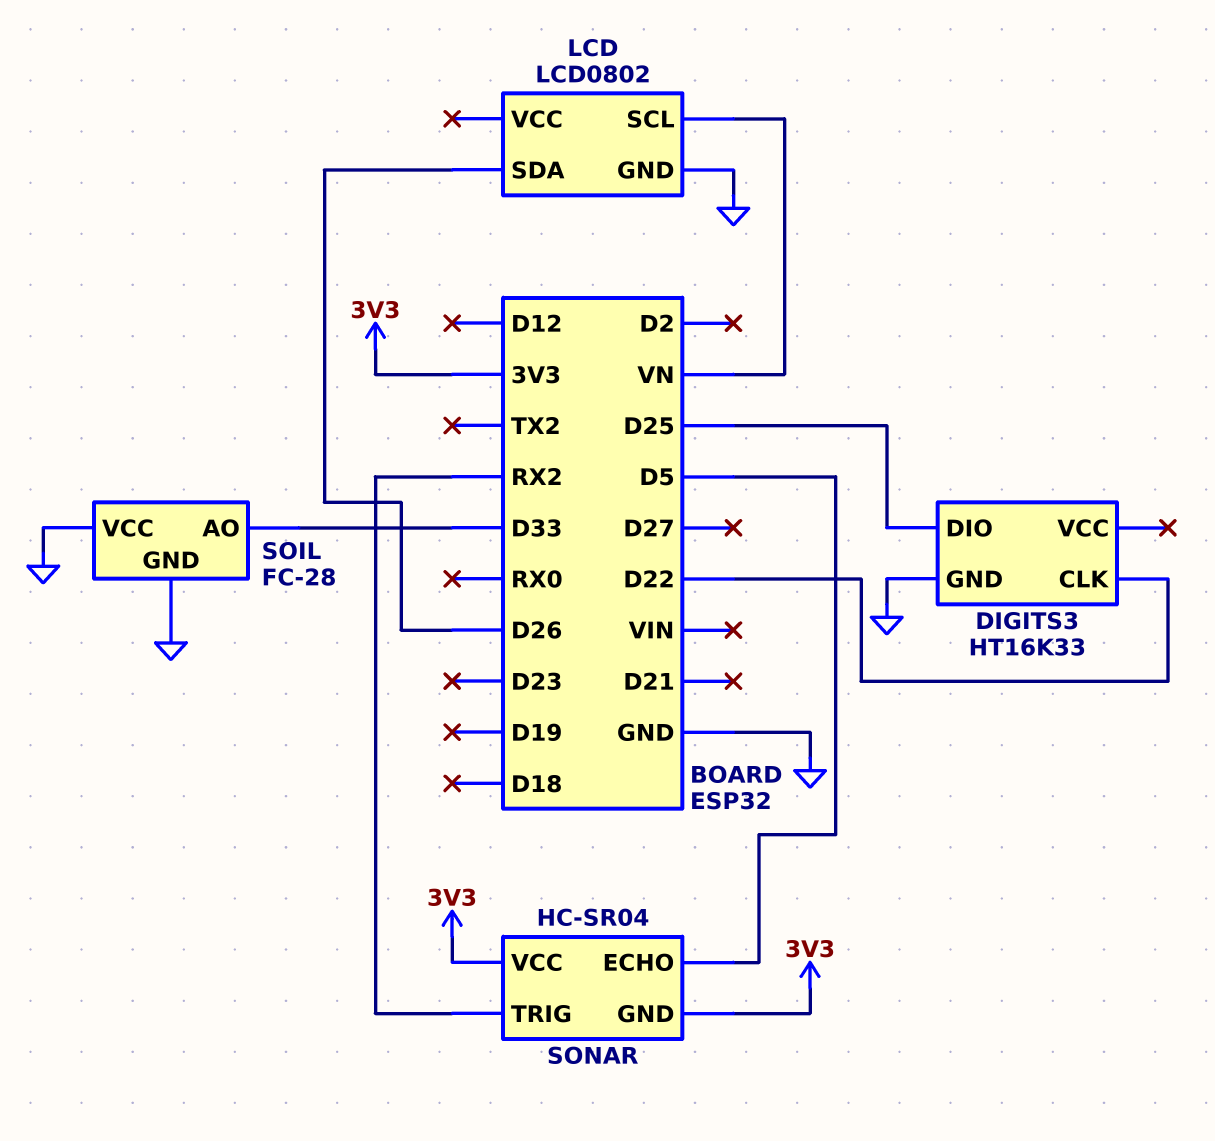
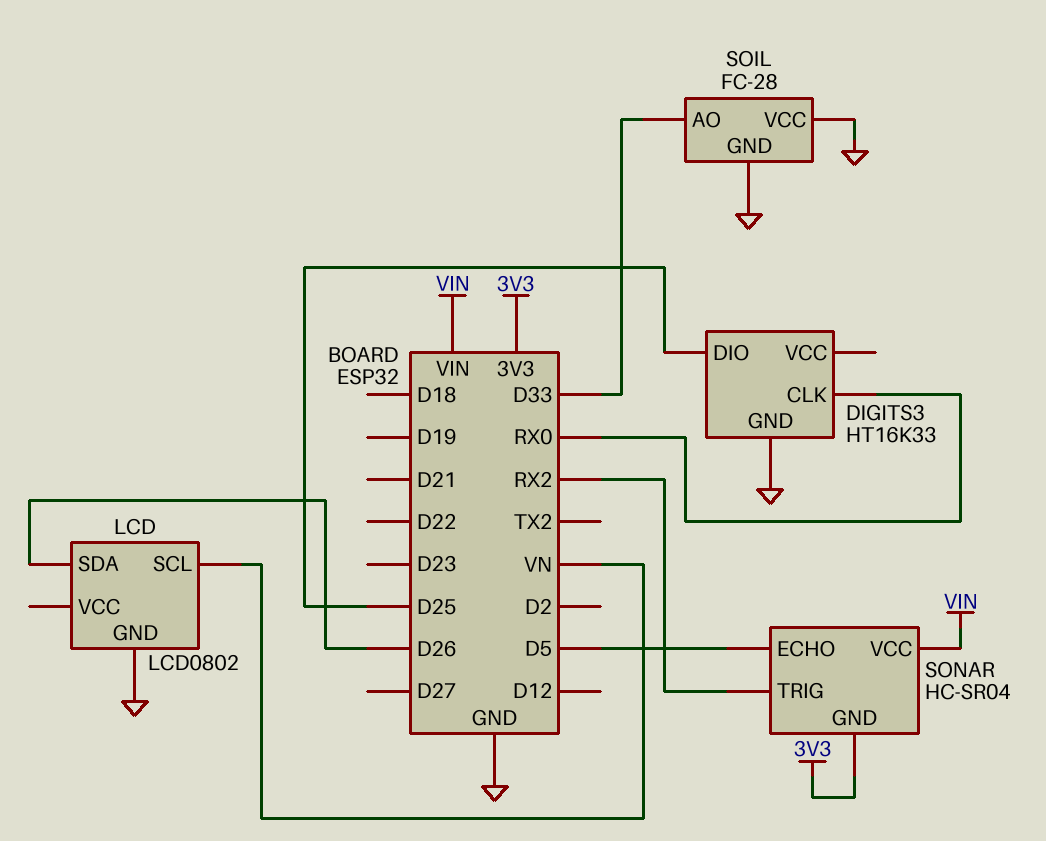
DIGITS3 pin CLK: D22 -> RX0
SONAR pin VCC: 3V3 -> VIN

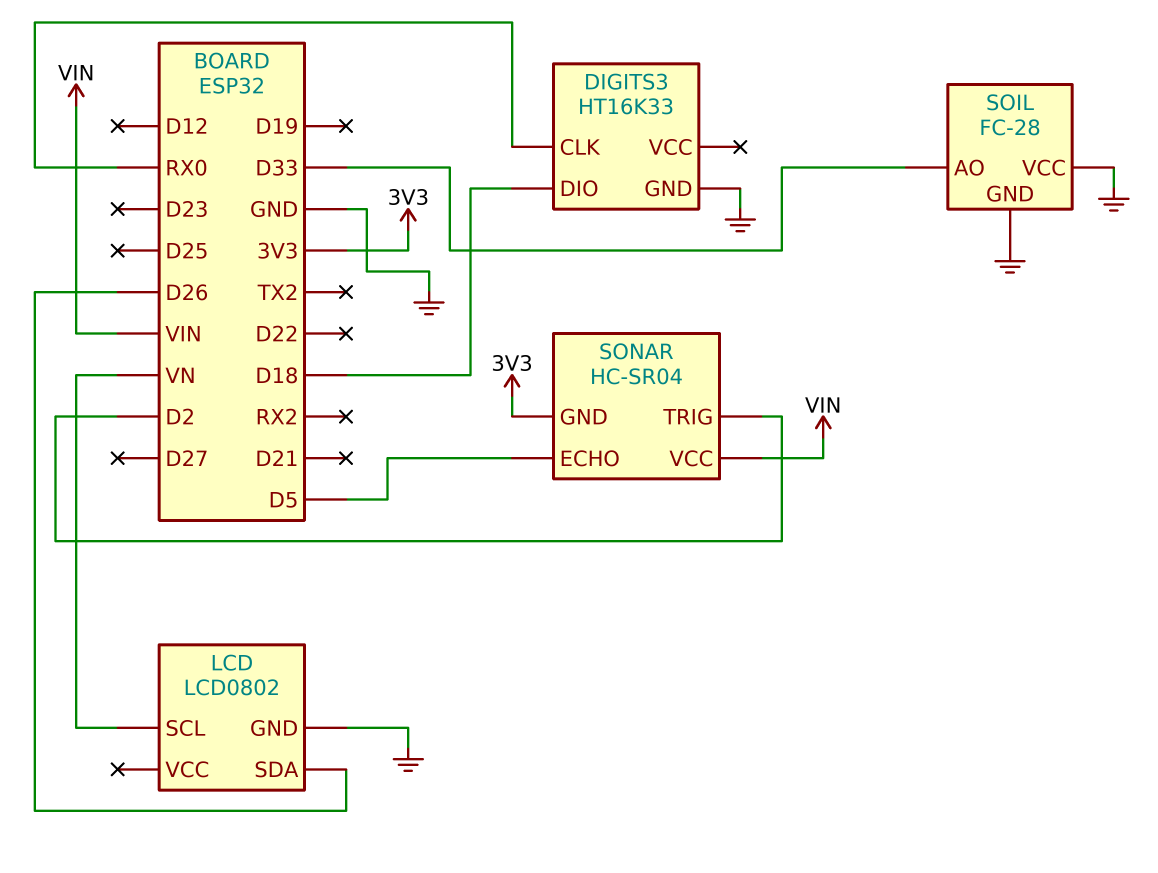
DIGITS3 pin DIO: D25 -> D18
SONAR pin TRIG: RX2 -> D2

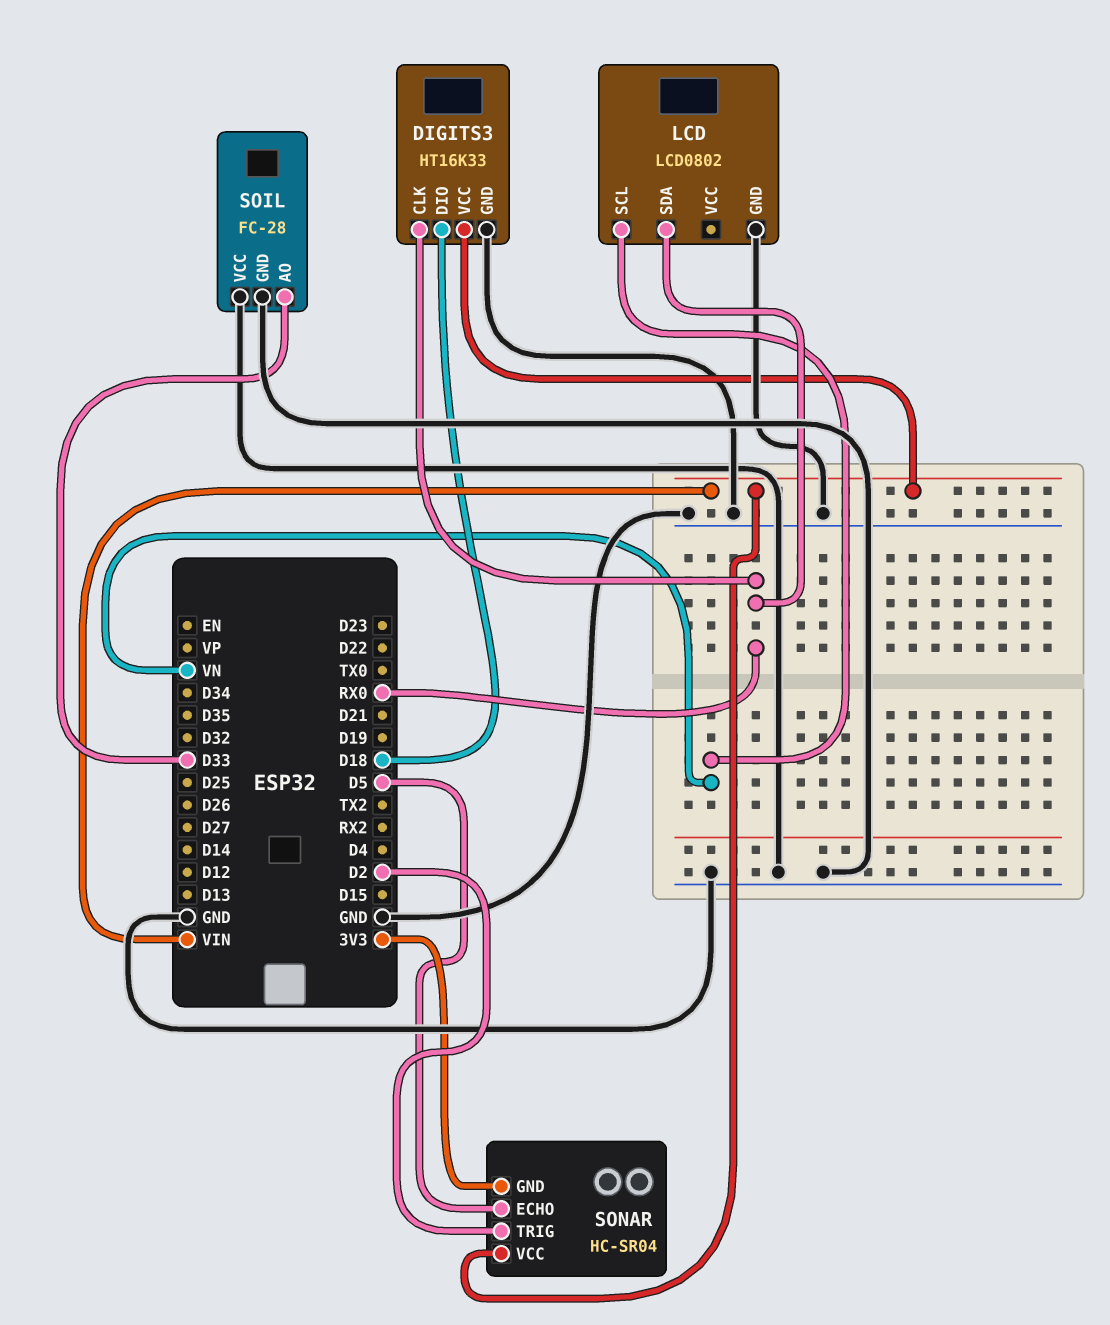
DIGITS3 pin VCC: none -> VIN
LCD pin SDA: D26 -> RX0

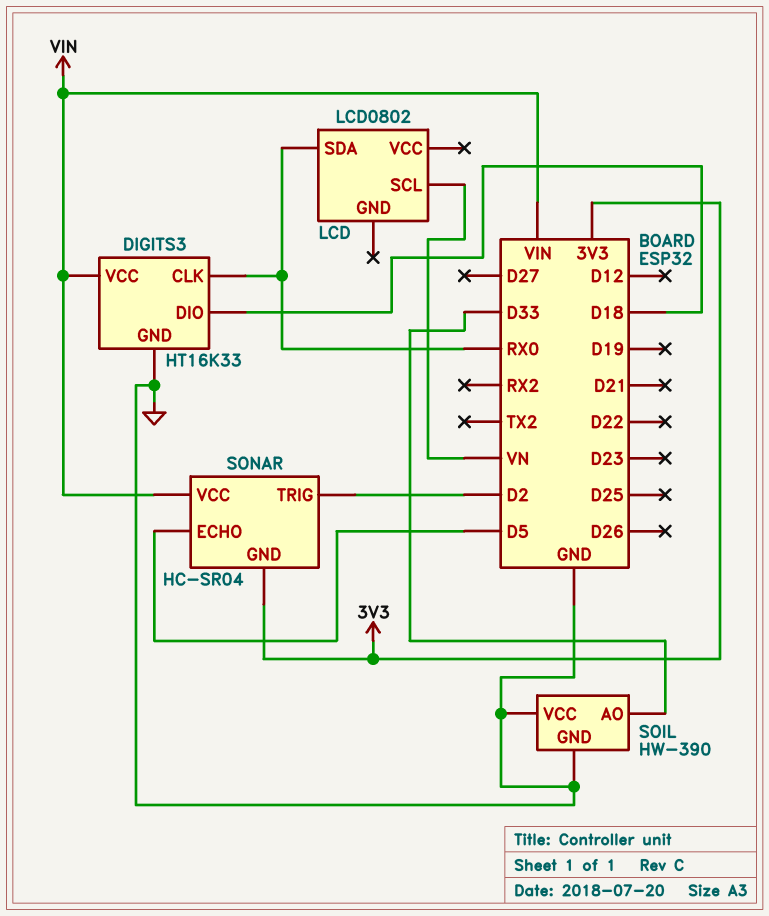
LCD pin GND: GND -> none
SOIL: FC-28 -> HW-390

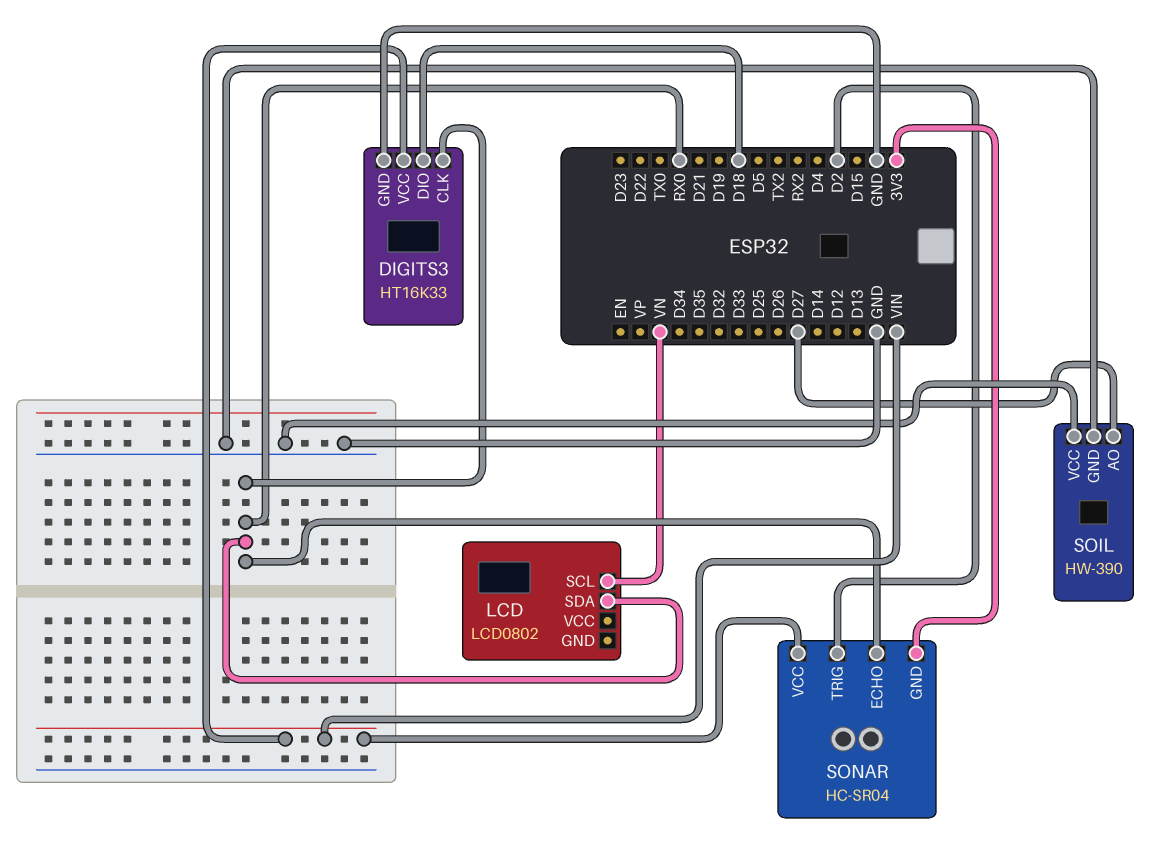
SOIL pin AO: D33 -> D27
SONAR pin ECHO: D5 -> RX0

